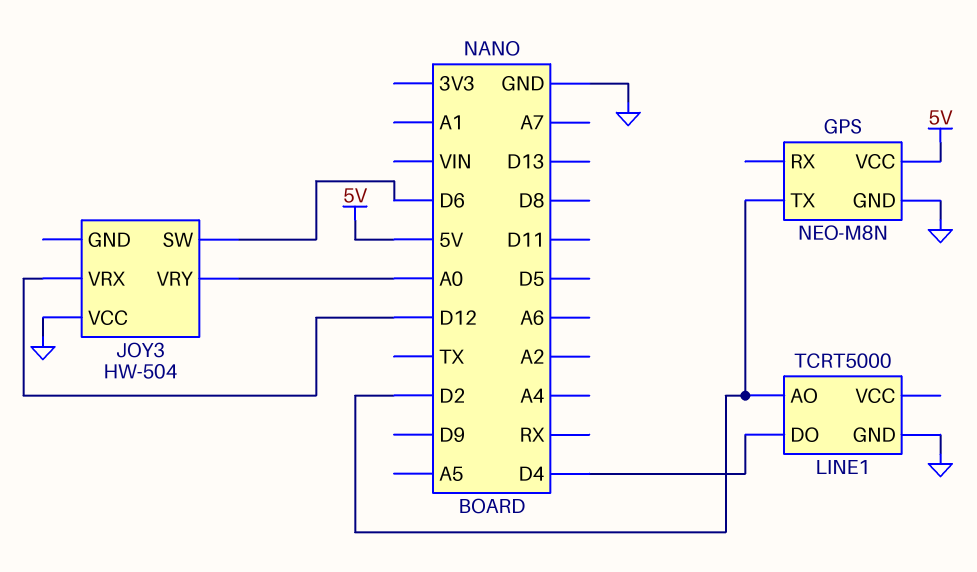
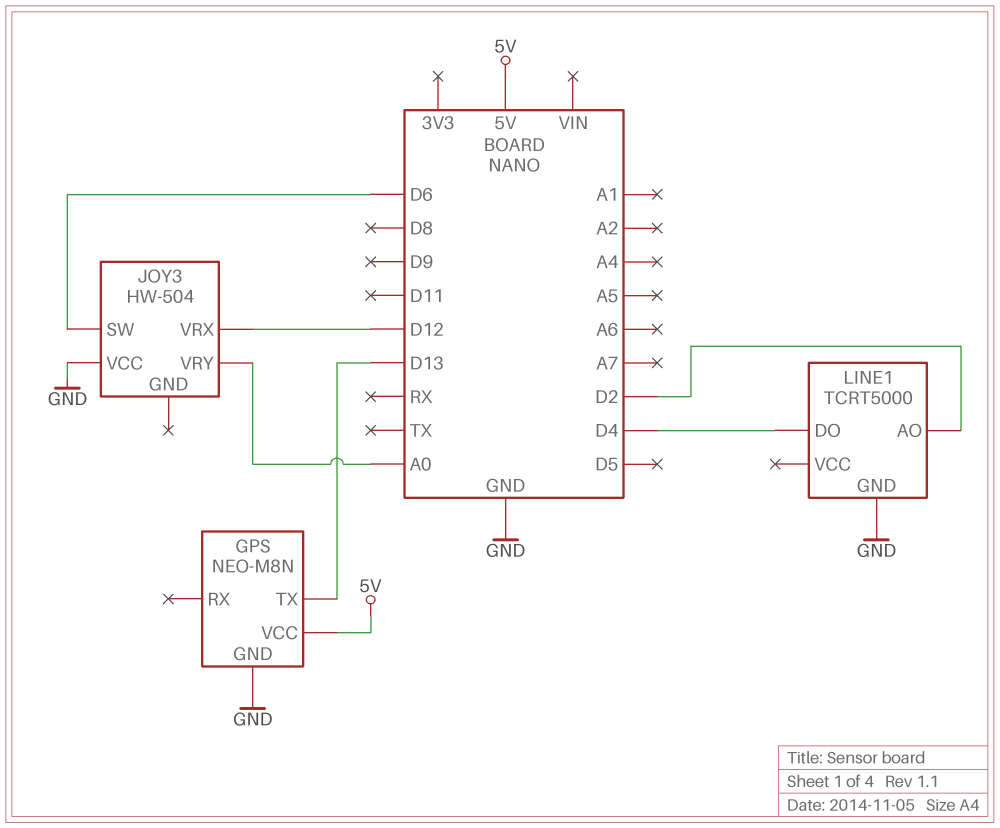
GPS pin TX: D2 -> D13

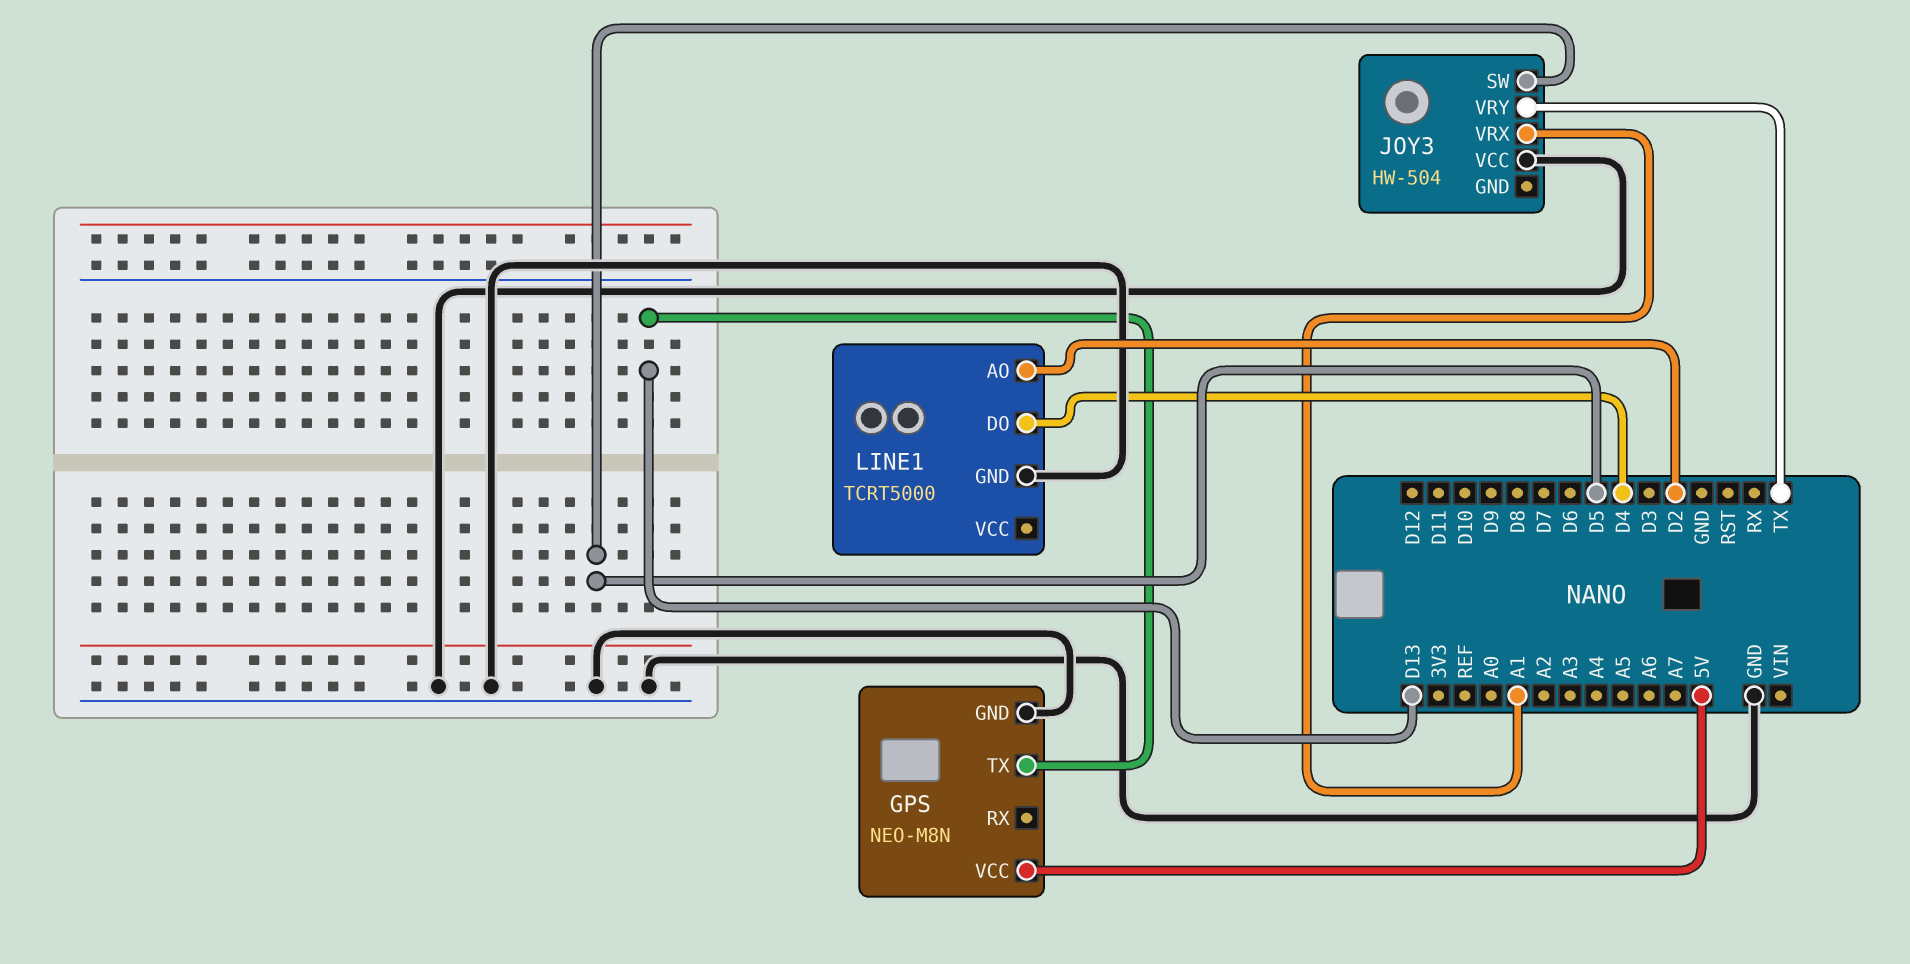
JOY3 pin SW: D6 -> D5
JOY3 pin VRX: D12 -> A1
JOY3 pin VRY: A0 -> TX

